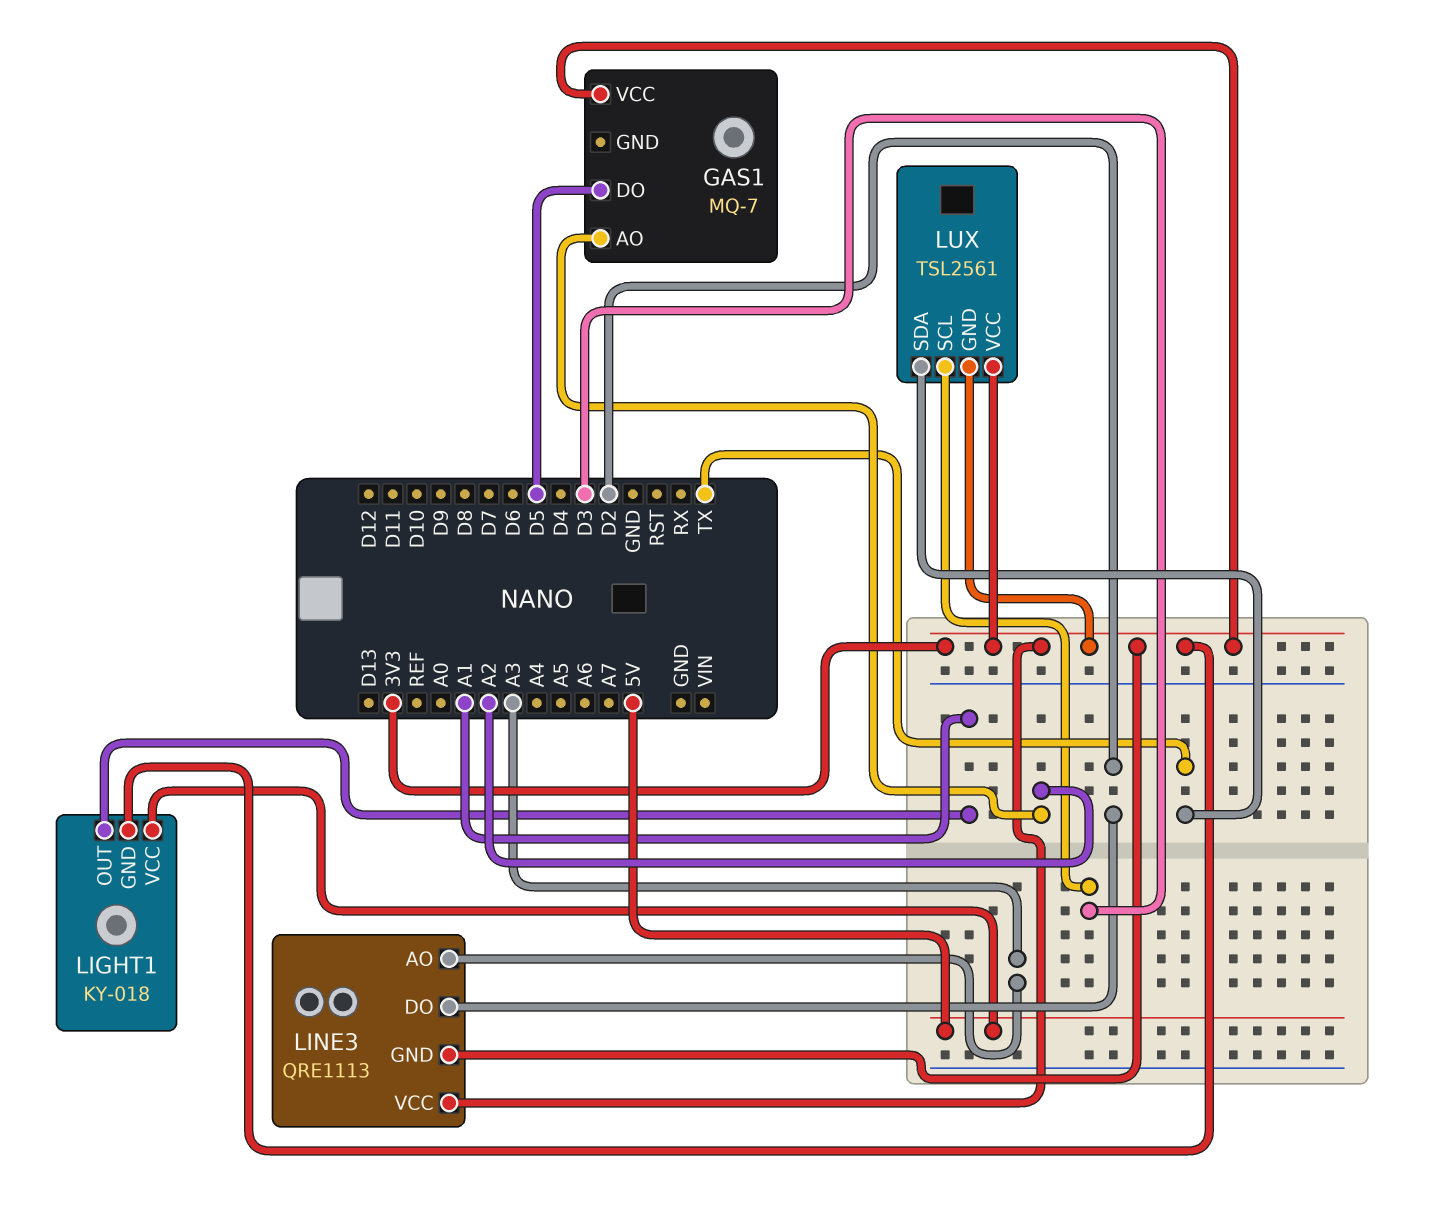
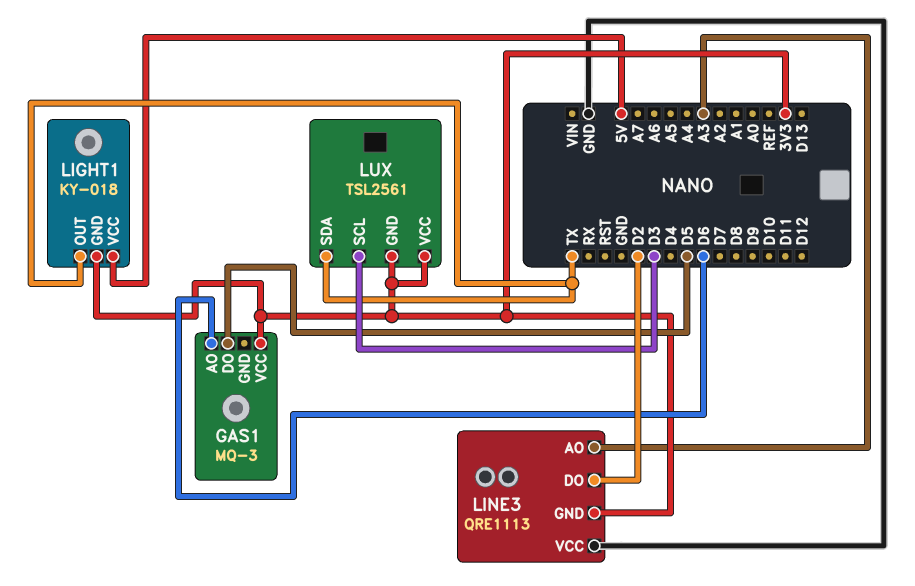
GAS1: MQ-7 -> MQ-3
GAS1 pin AO: A2 -> D6
LIGHT1 pin OUT: A1 -> TX
LINE3 pin VCC: 3V3 -> GND

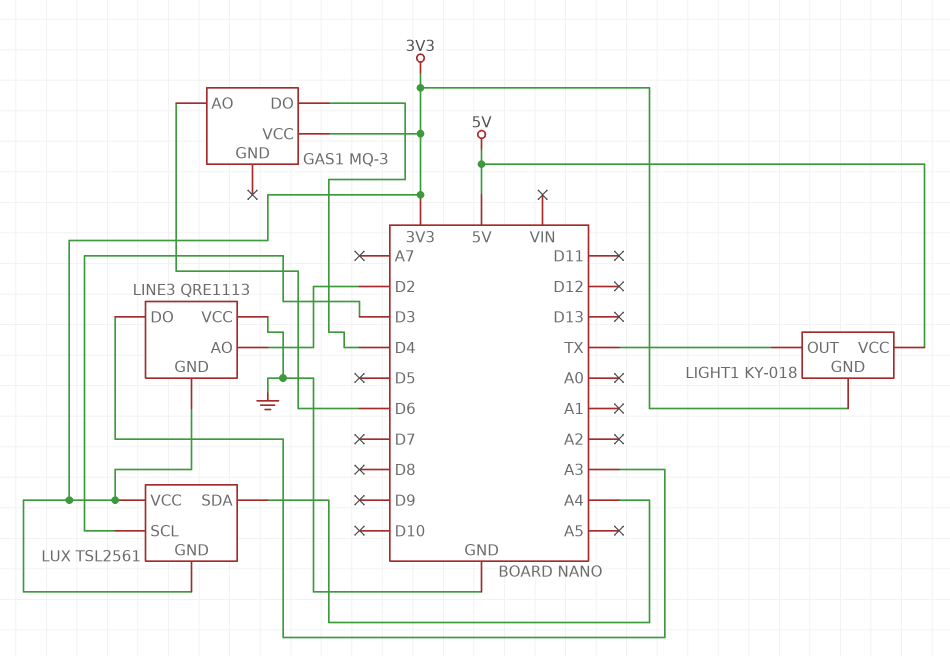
GAS1 pin DO: D5 -> D4
LINE3 pin AO: A3 -> D2
LINE3 pin DO: D2 -> A3
LUX pin SDA: TX -> A4

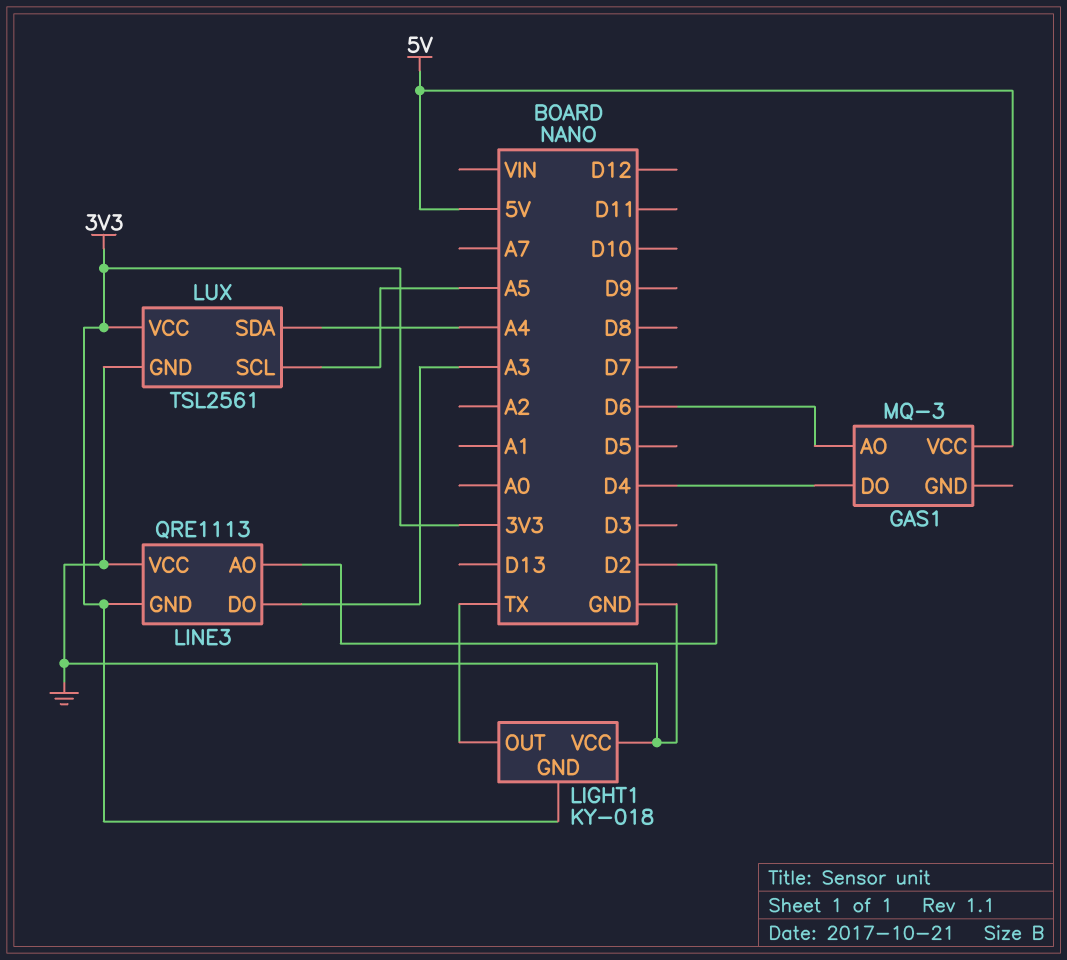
GAS1 pin VCC: 3V3 -> 5V
LIGHT1 pin VCC: 5V -> GND
LUX pin GND: 3V3 -> GND
LUX pin SCL: D3 -> A5

